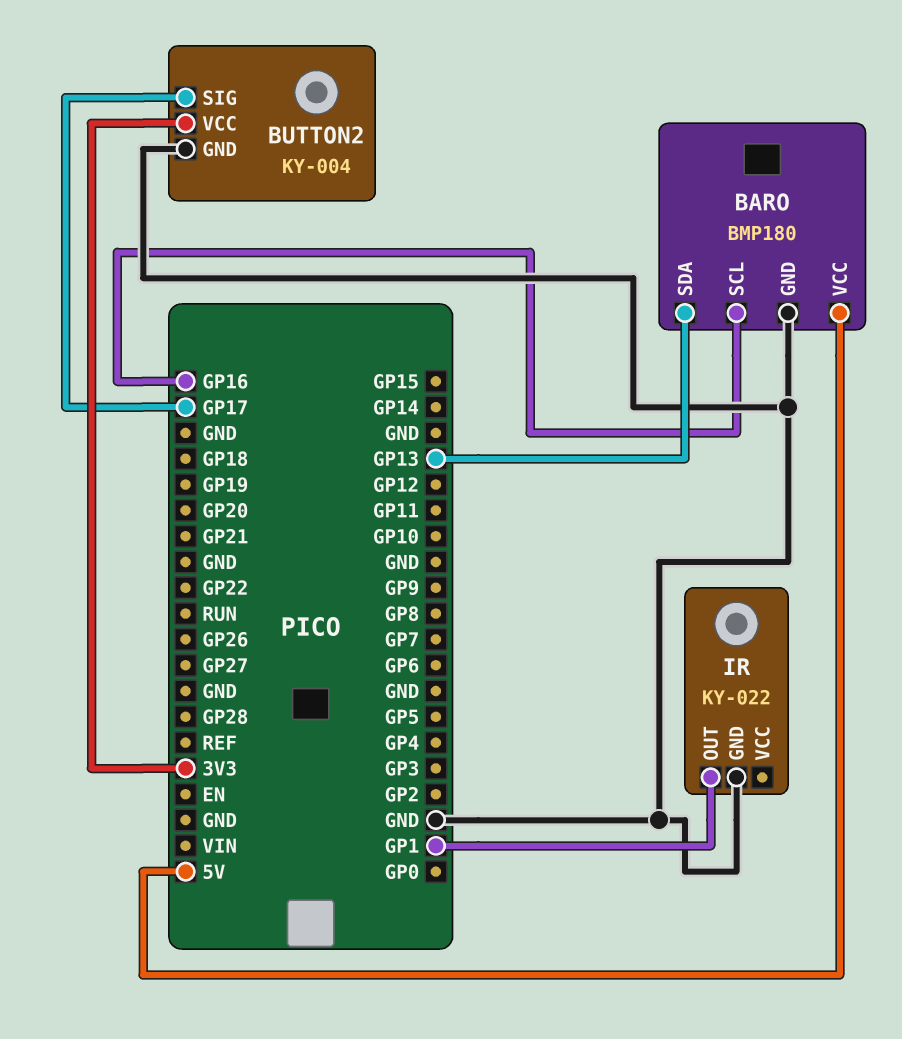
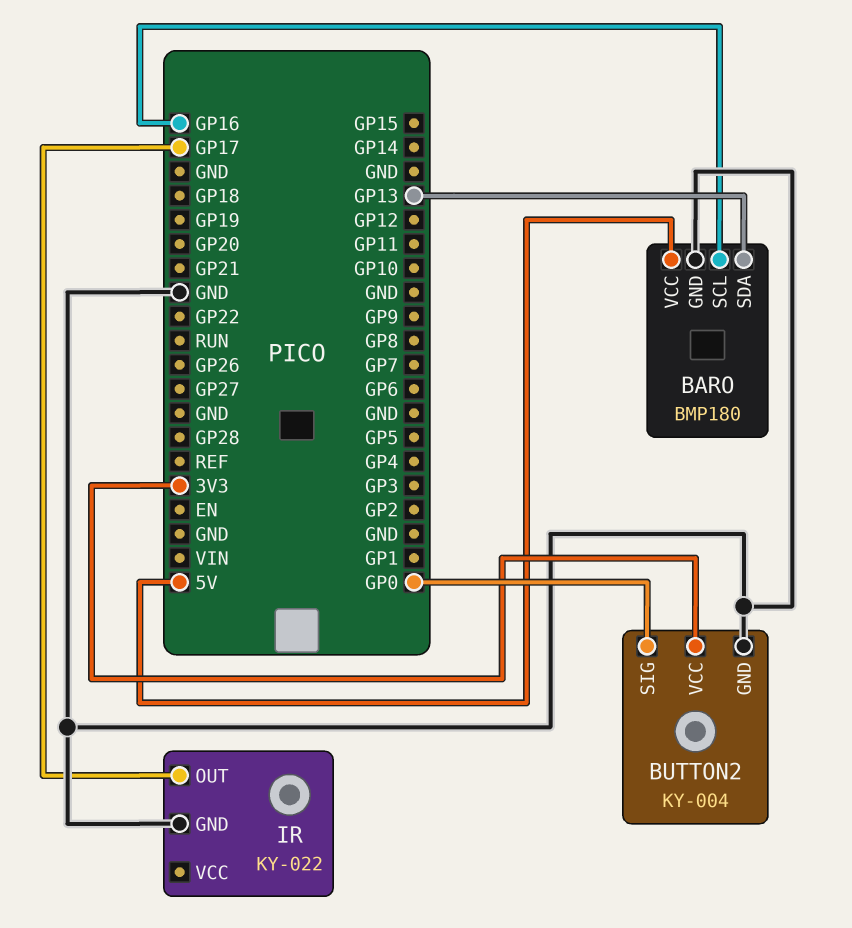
BUTTON2 pin SIG: GP17 -> GP0
IR pin OUT: GP1 -> GP17

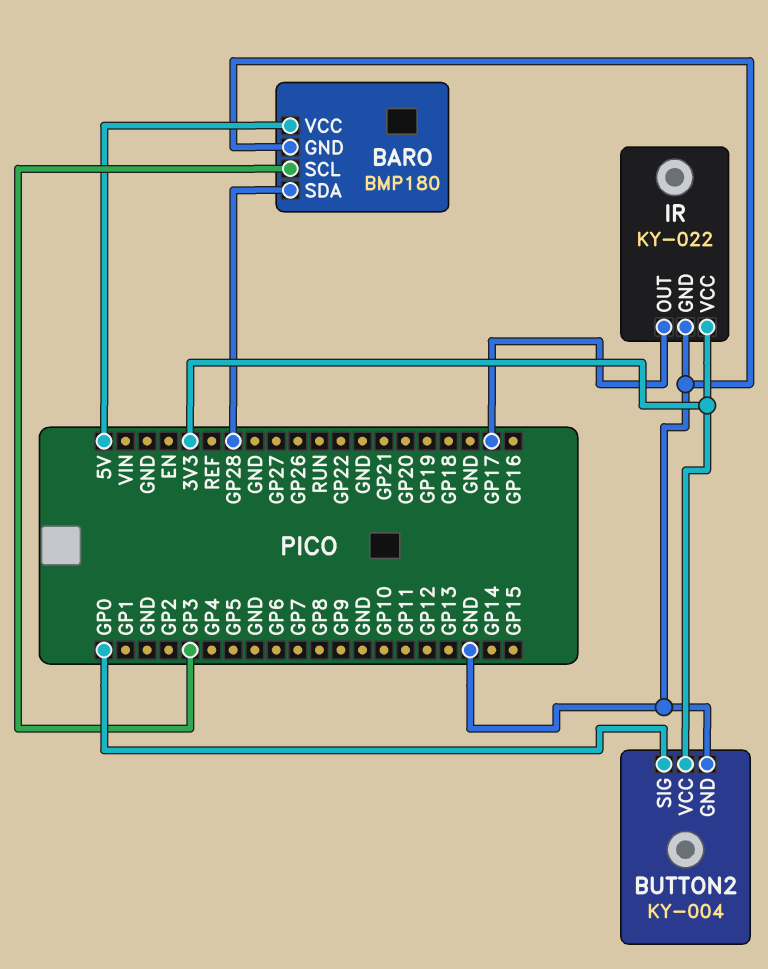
BARO pin SCL: GP16 -> GP3
BARO pin SDA: GP13 -> GP28
IR pin VCC: none -> 3V3

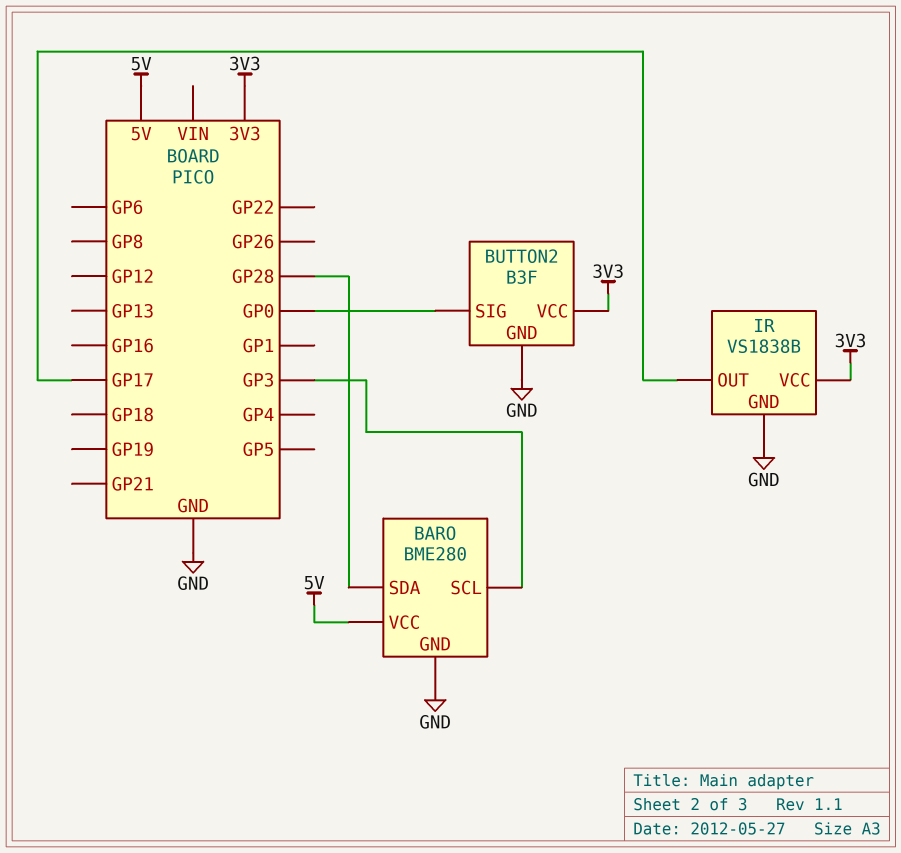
BARO: BMP180 -> BME280
BUTTON2: KY-004 -> B3F
IR: KY-022 -> VS1838B

